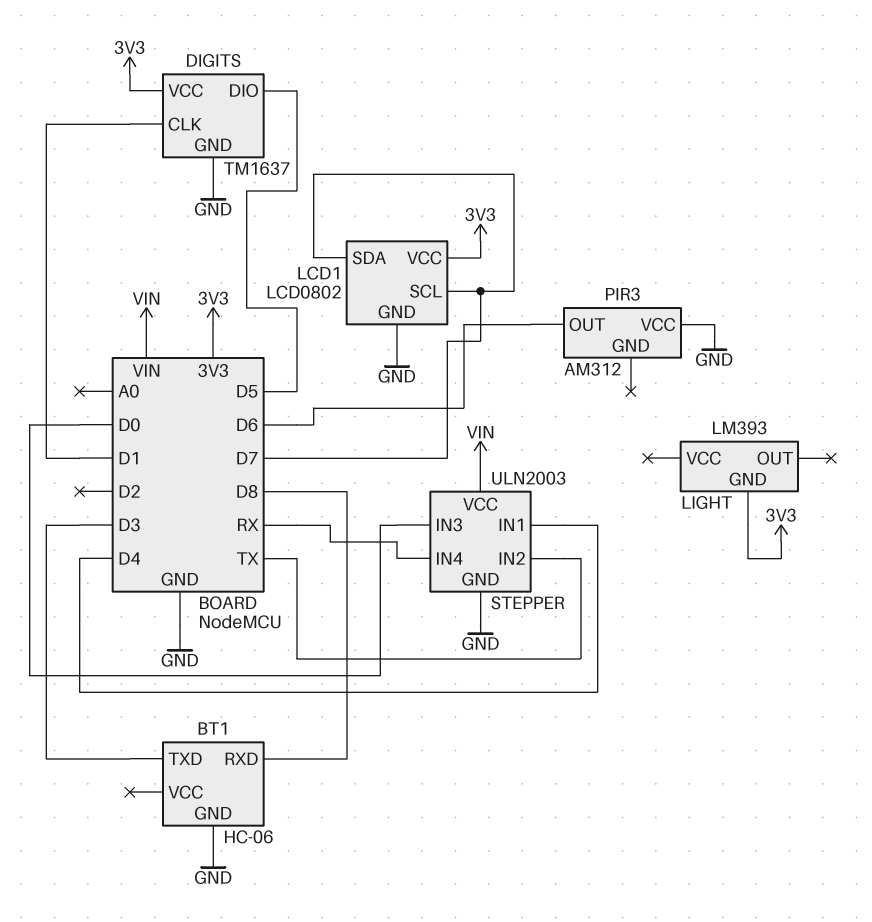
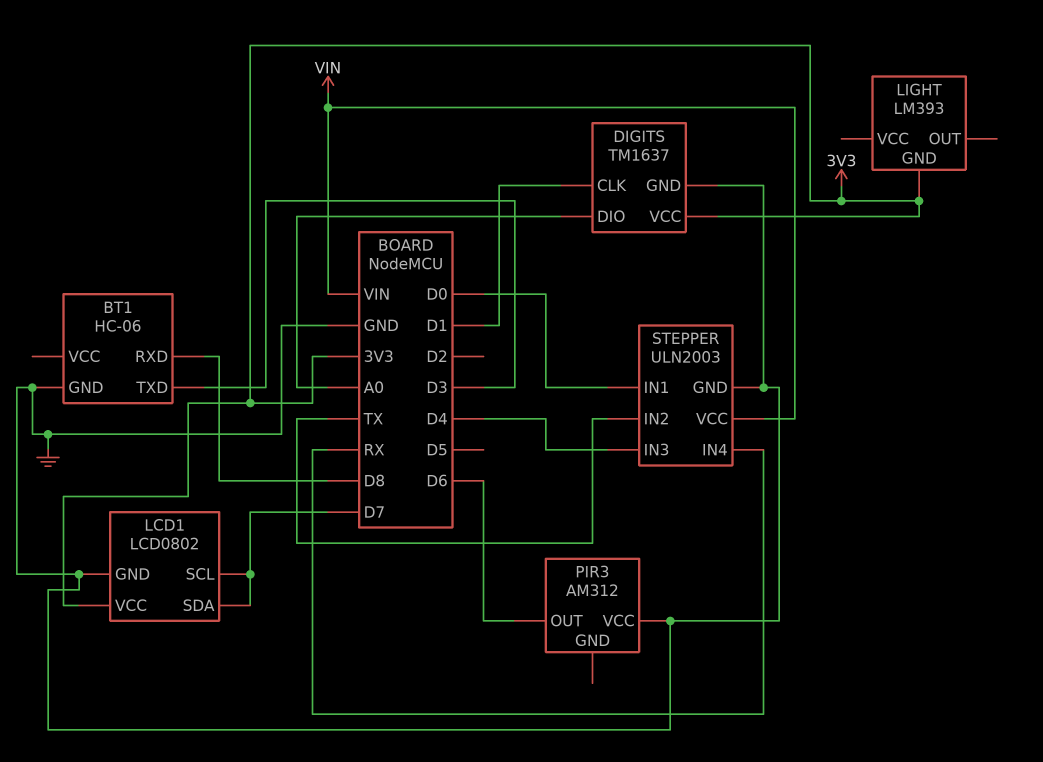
DIGITS pin DIO: D5 -> A0
STEPPER pin IN1: D4 -> D0
STEPPER pin IN3: D0 -> D4

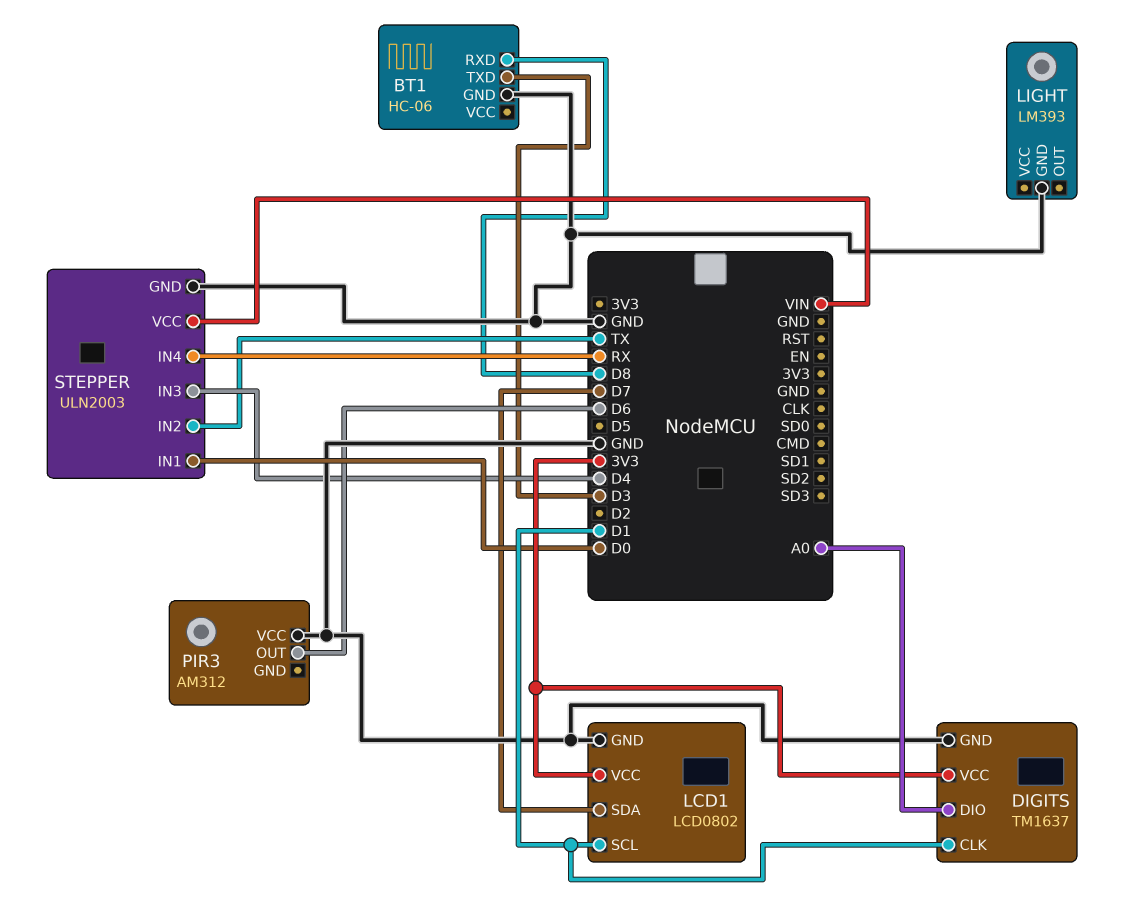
LCD1 pin SCL: D7 -> D1
LIGHT pin GND: 3V3 -> GND

